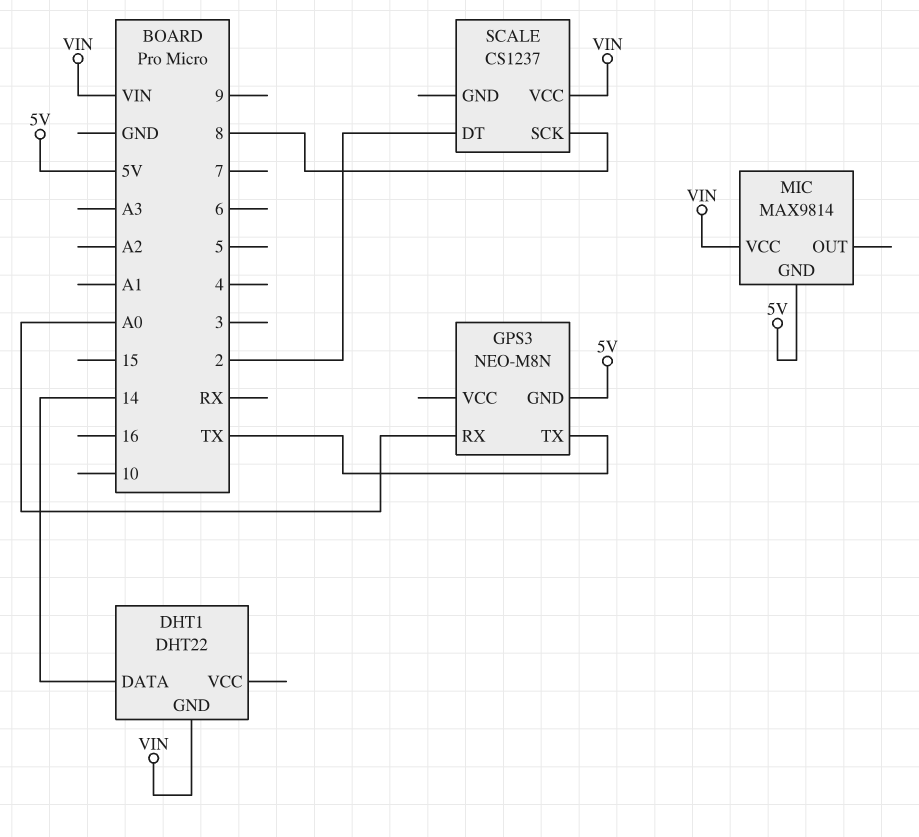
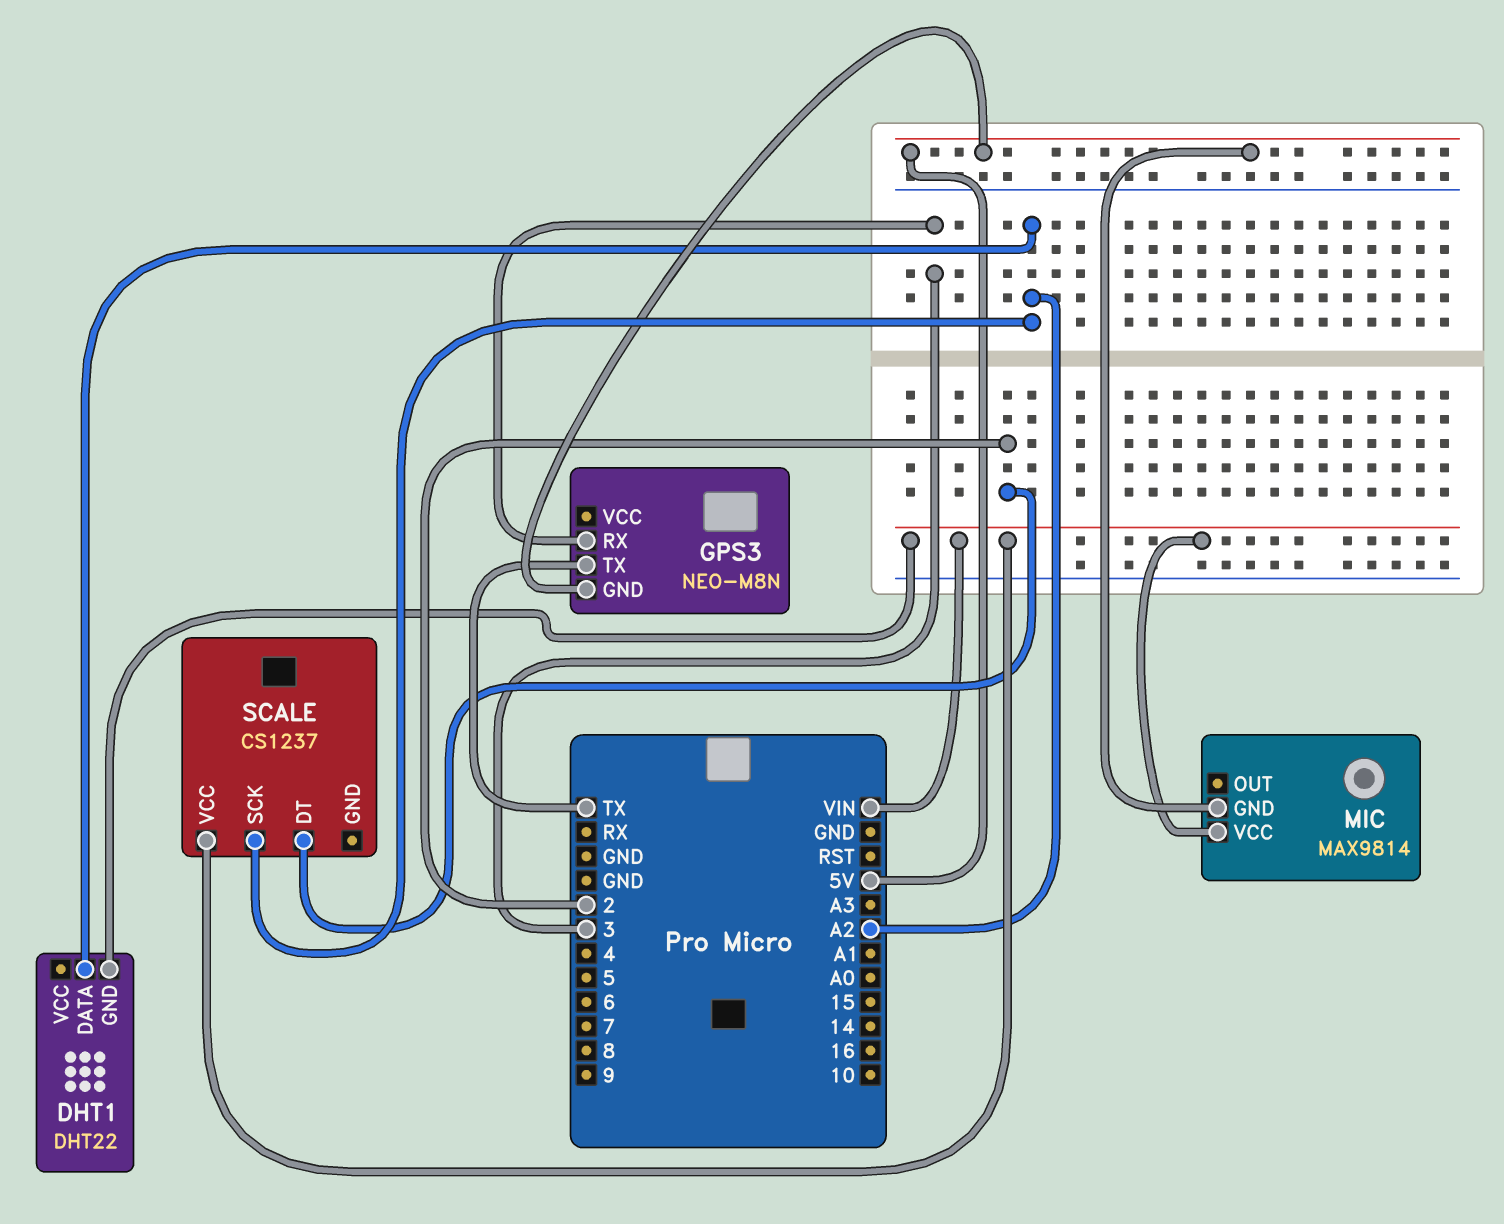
DHT1 pin DATA: 14 -> A2
GPS3 pin RX: A0 -> 3
SCALE pin SCK: 8 -> A2

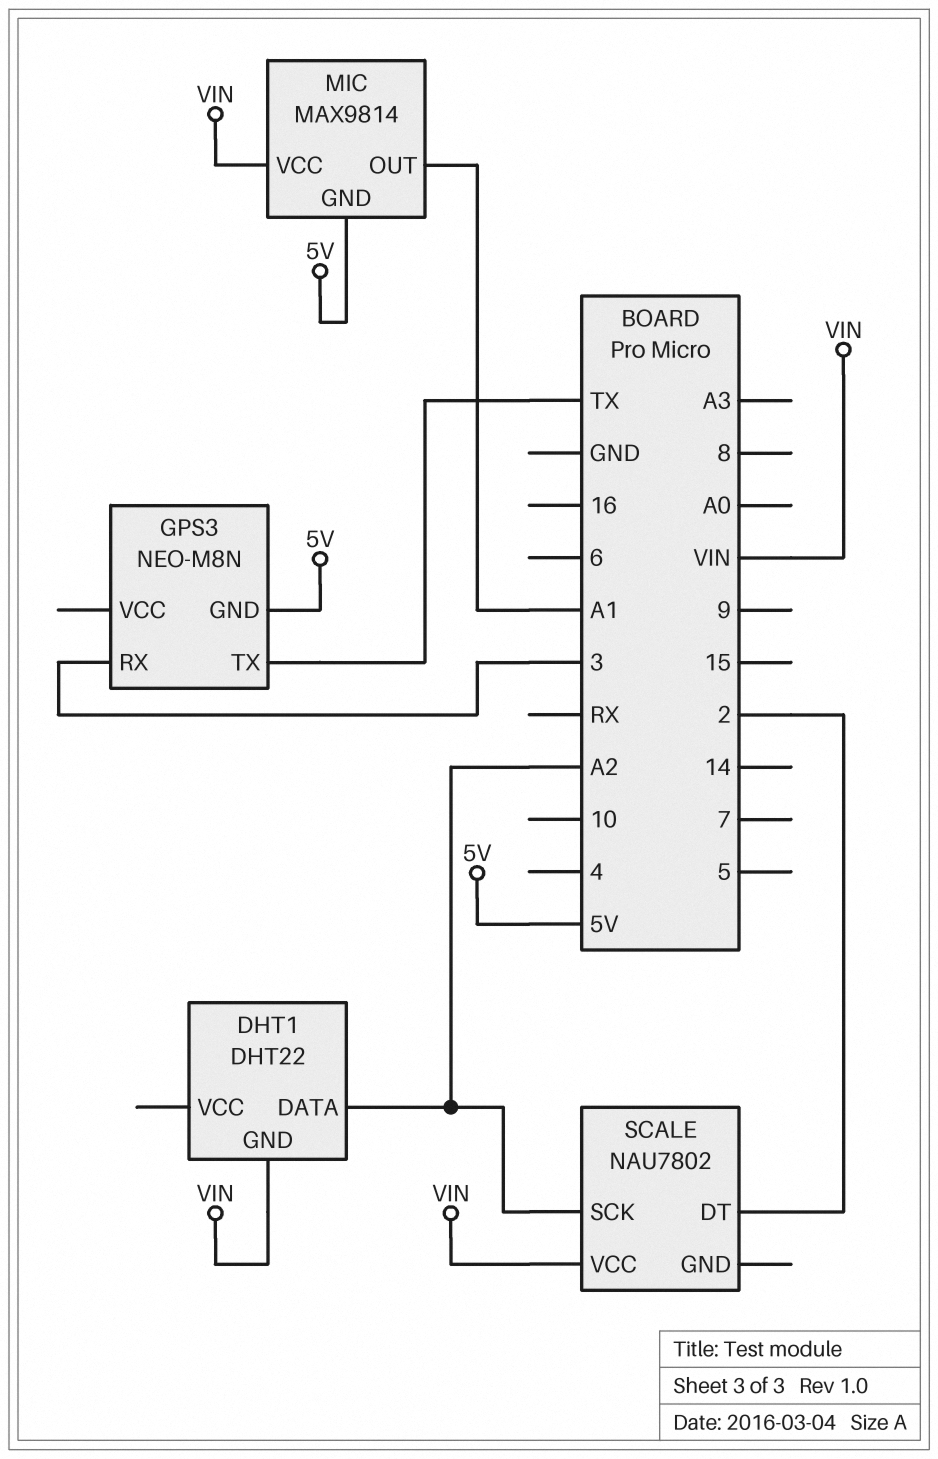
MIC pin OUT: none -> A1
SCALE: CS1237 -> NAU7802

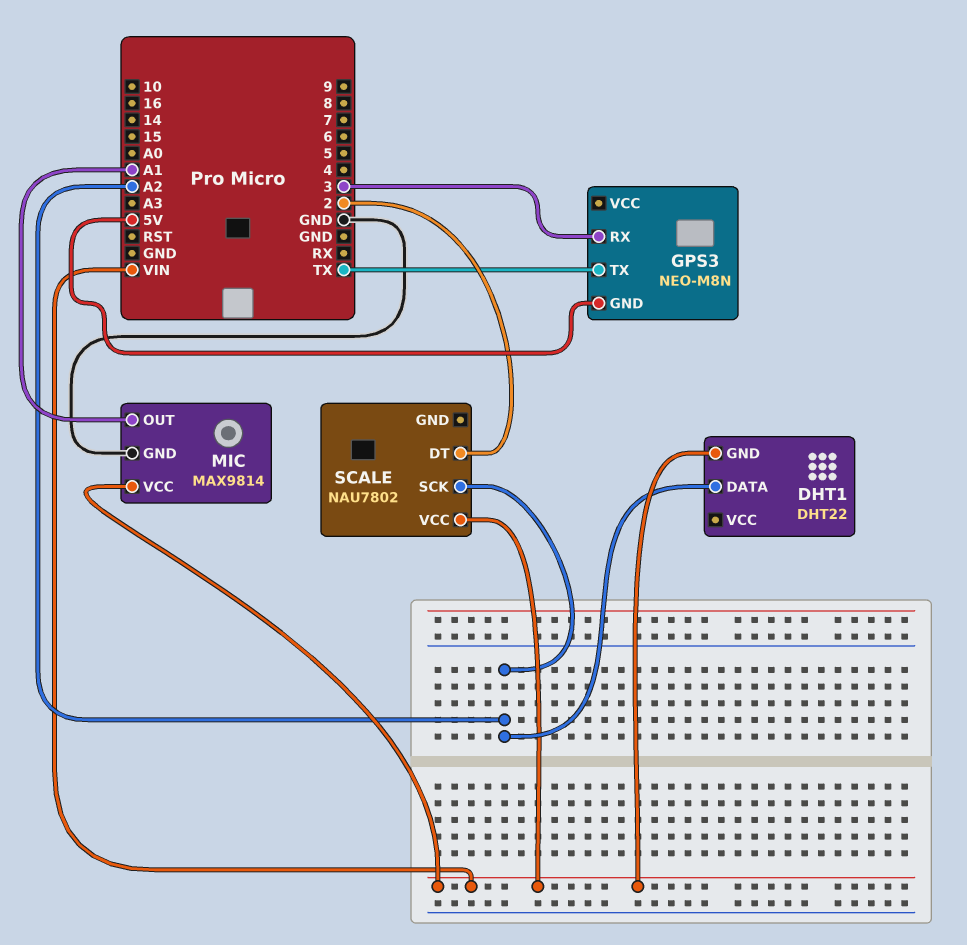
MIC pin GND: 5V -> GND

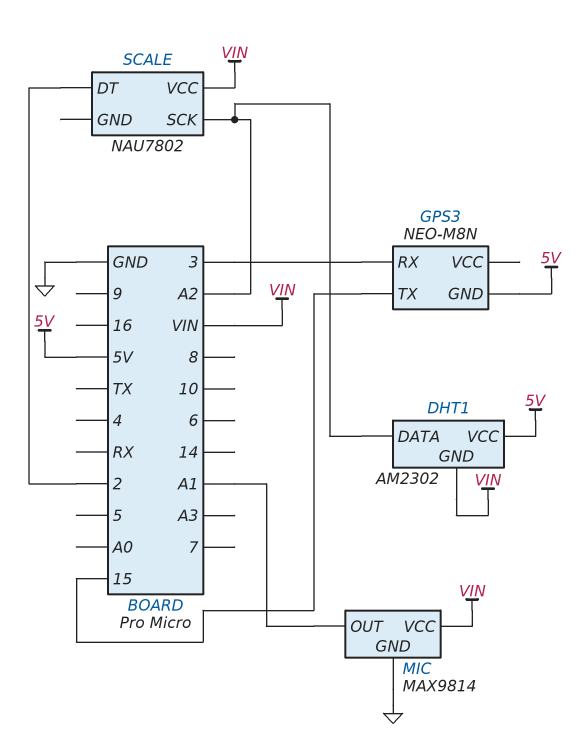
DHT1: DHT22 -> AM2302
DHT1 pin VCC: none -> 5V
GPS3 pin TX: TX -> 15

